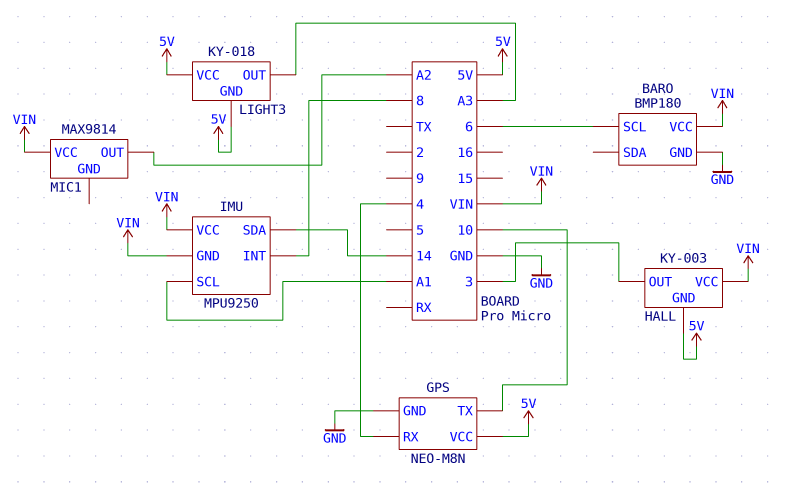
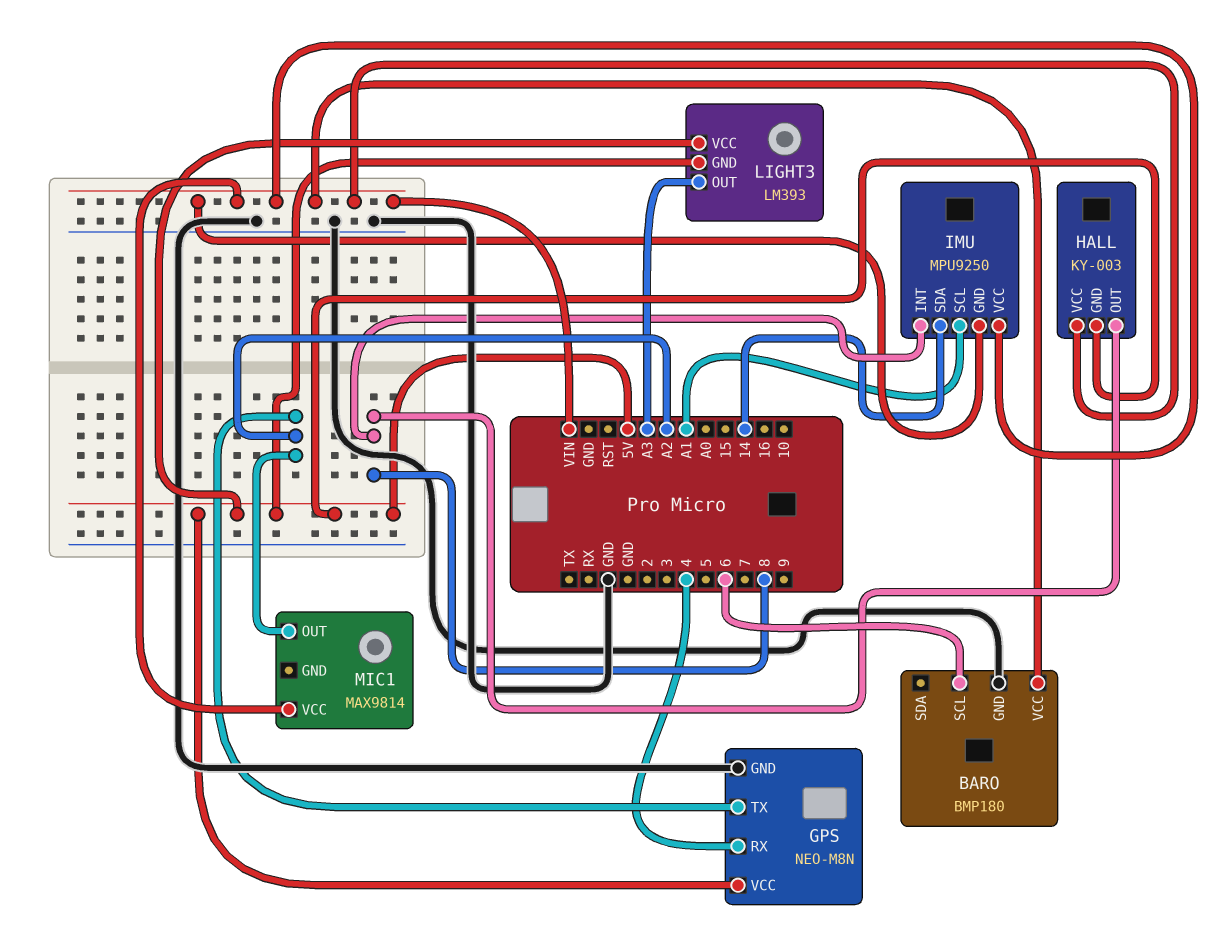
GPS pin TX: 10 -> A2
HALL pin OUT: 3 -> 8
LIGHT3: KY-018 -> LM393

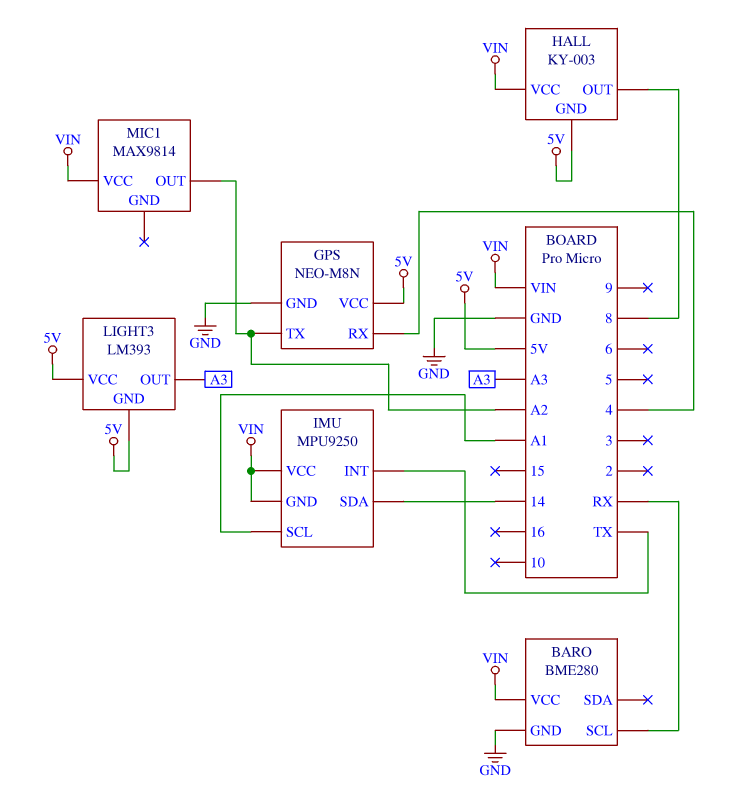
BARO: BMP180 -> BME280
BARO pin SCL: 6 -> RX
IMU pin INT: 8 -> TX

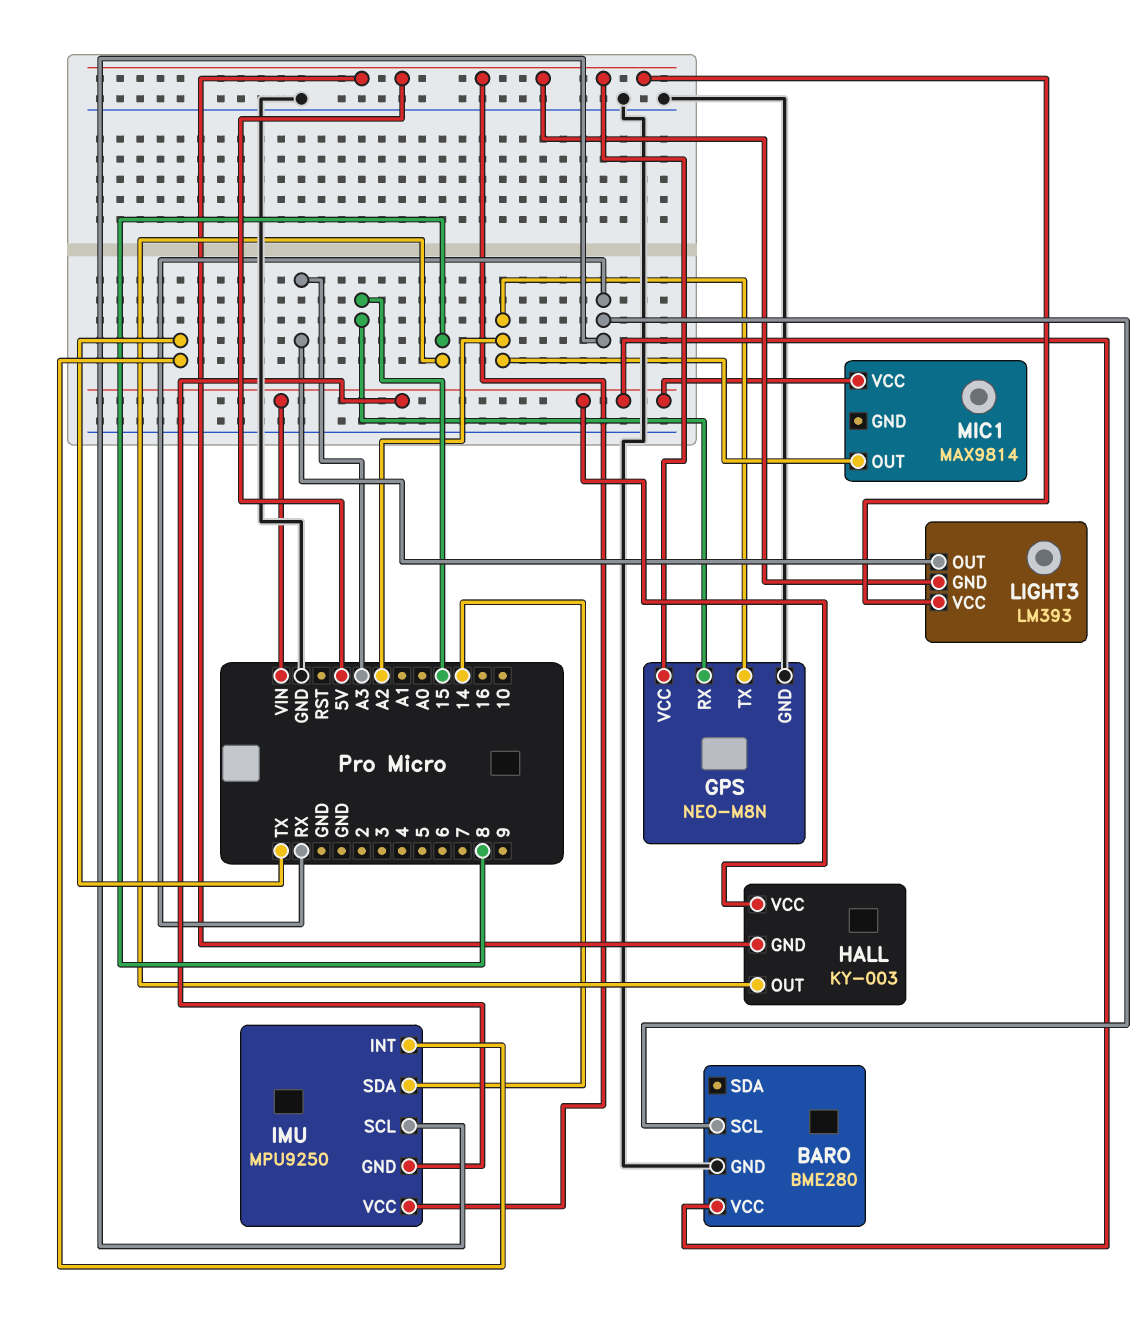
GPS pin RX: 4 -> 15
IMU pin SCL: A1 -> RX
IMU pin VCC: VIN -> 5V

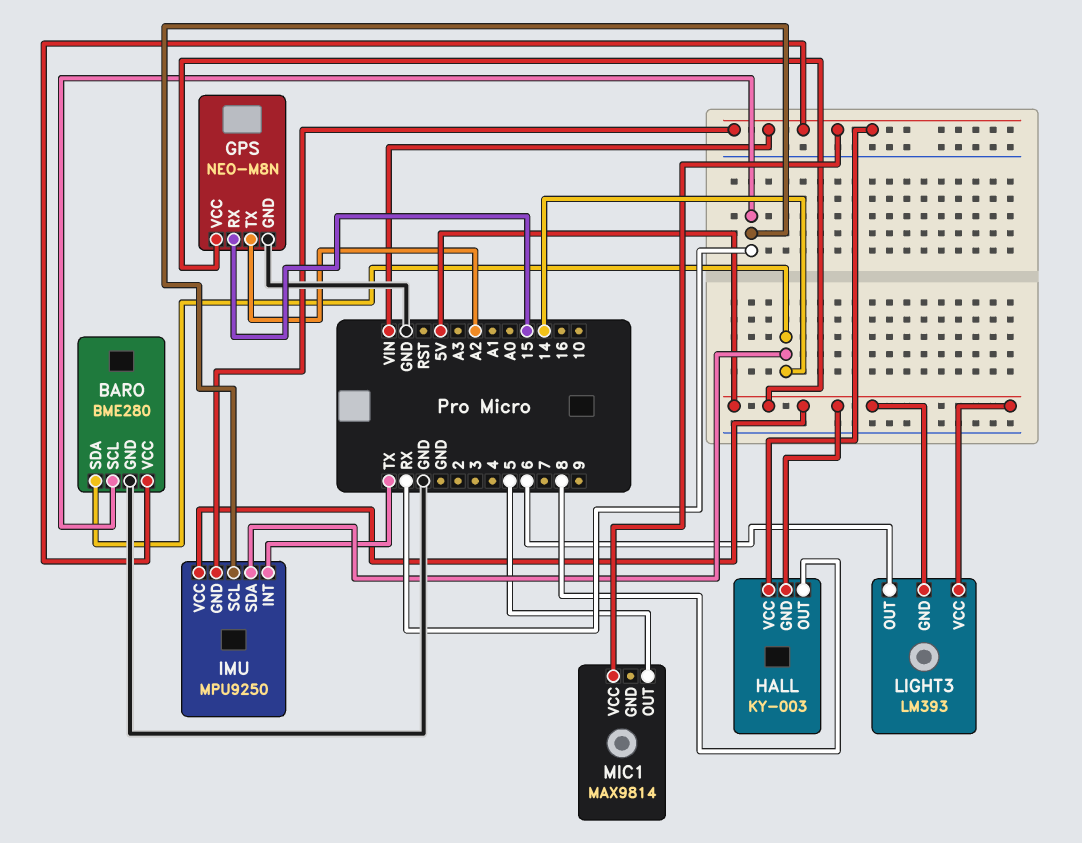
BARO pin SDA: none -> 14
LIGHT3 pin OUT: A3 -> 6
MIC1 pin OUT: A2 -> 5

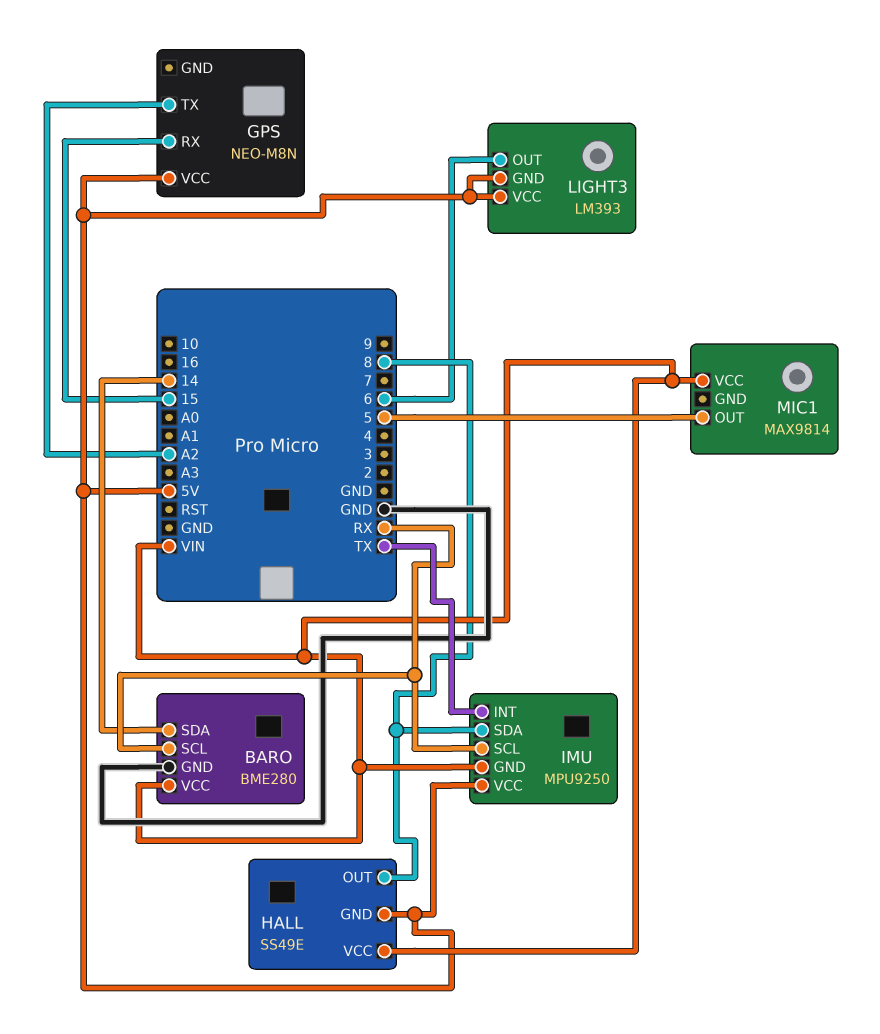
GPS pin GND: GND -> none
HALL: KY-003 -> SS49E
IMU pin SDA: 14 -> 8

